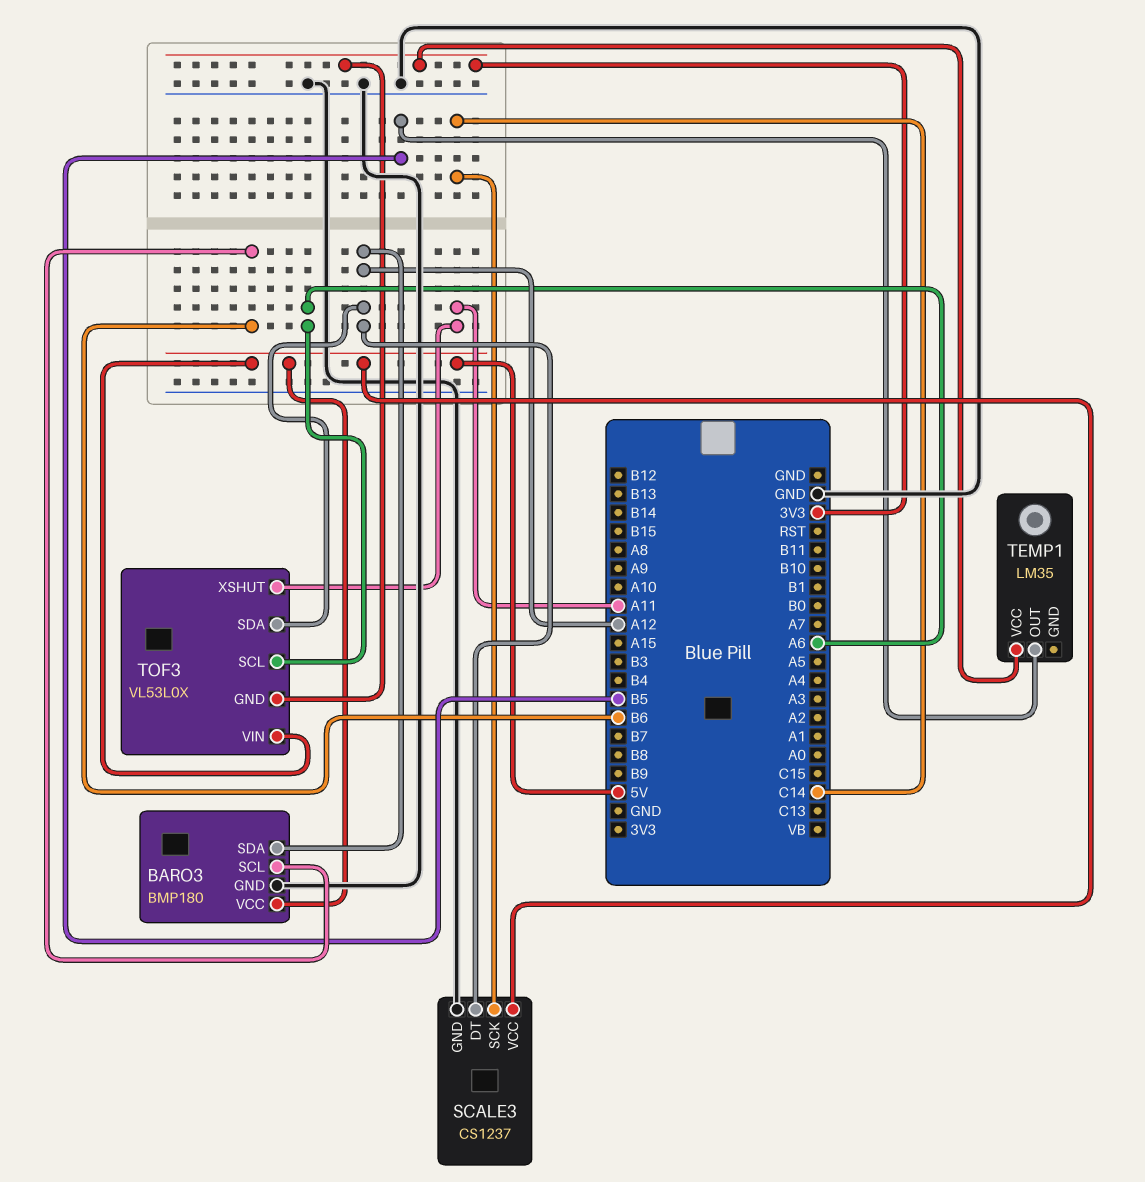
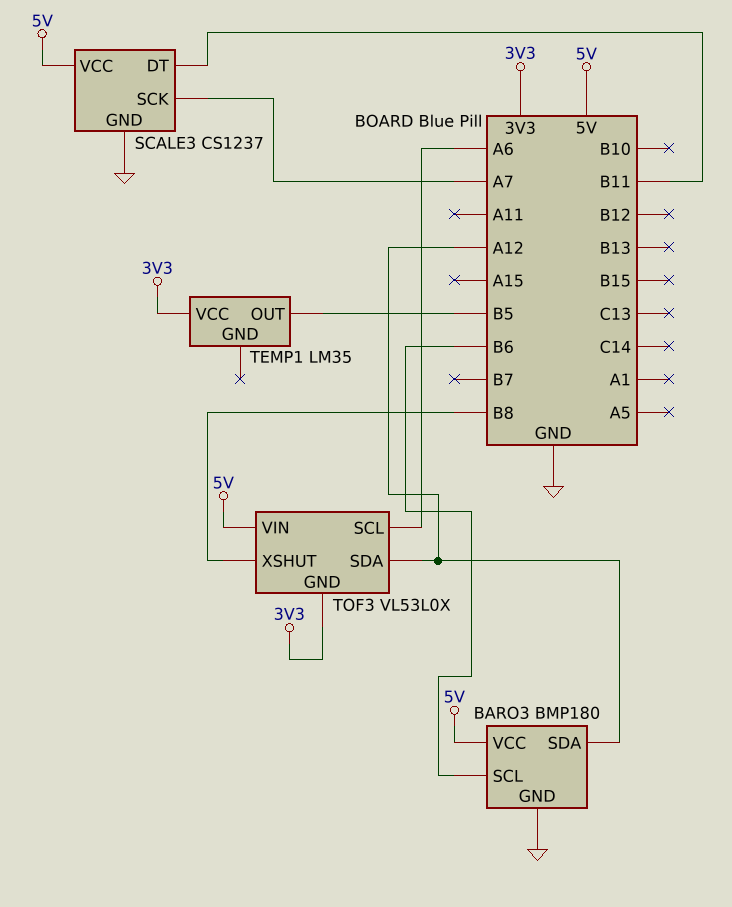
SCALE3 pin DT: A12 -> B11
SCALE3 pin SCK: C14 -> A7
TOF3 pin XSHUT: A11 -> B8

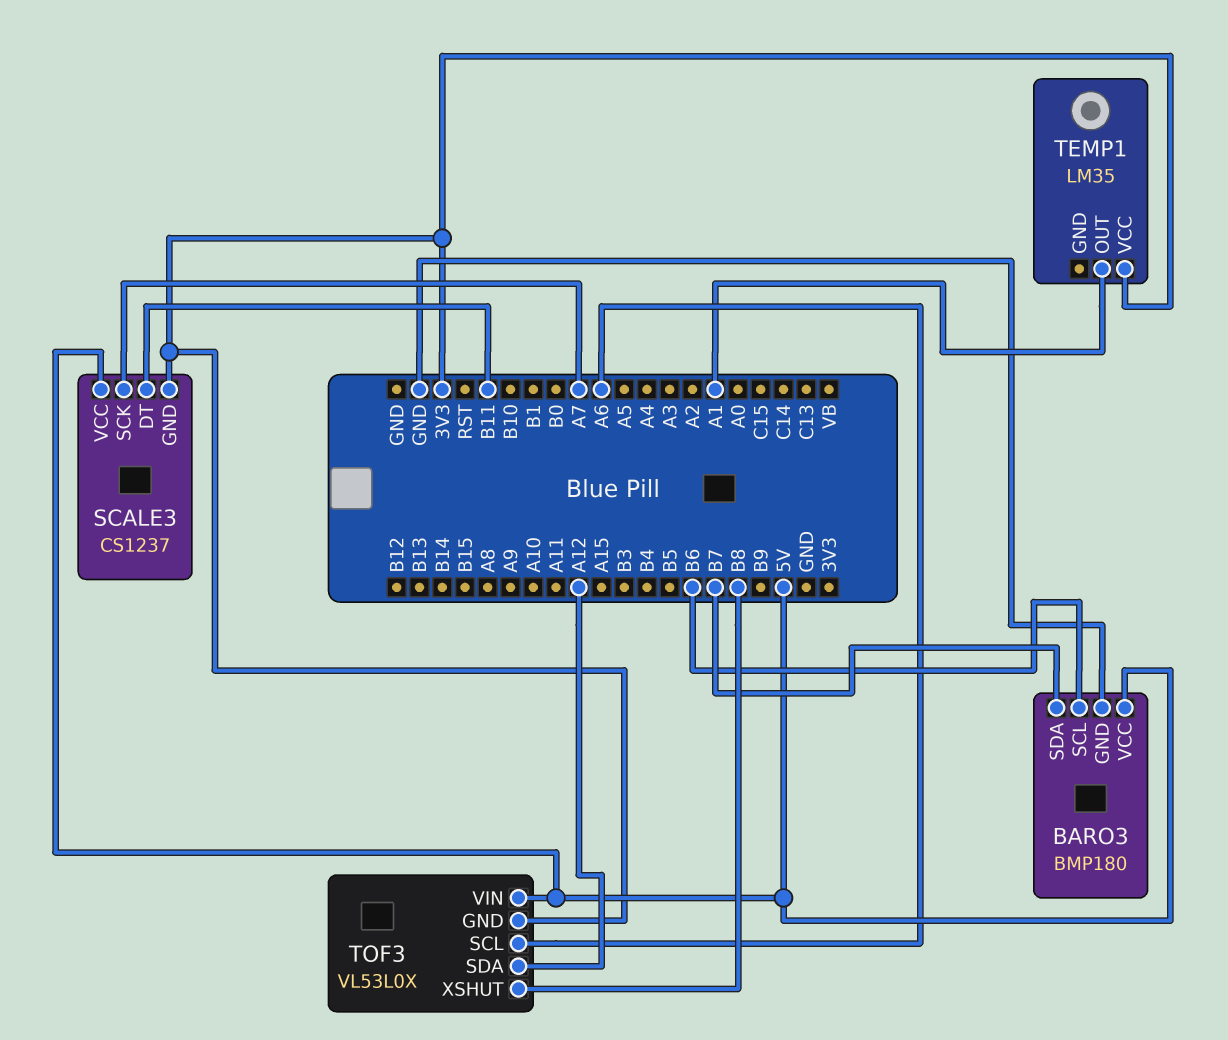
BARO3 pin SDA: A12 -> B7
SCALE3 pin GND: GND -> 3V3
TEMP1 pin OUT: B5 -> A1

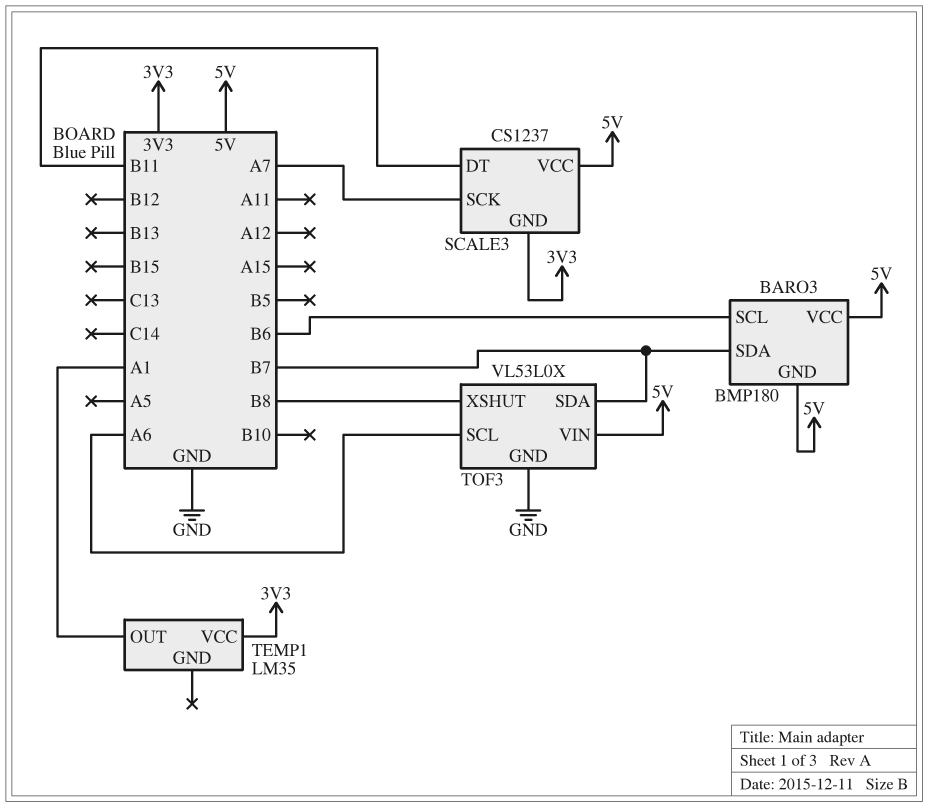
BARO3 pin GND: GND -> 5V
TOF3 pin GND: 3V3 -> GND
TOF3 pin SDA: A12 -> B7

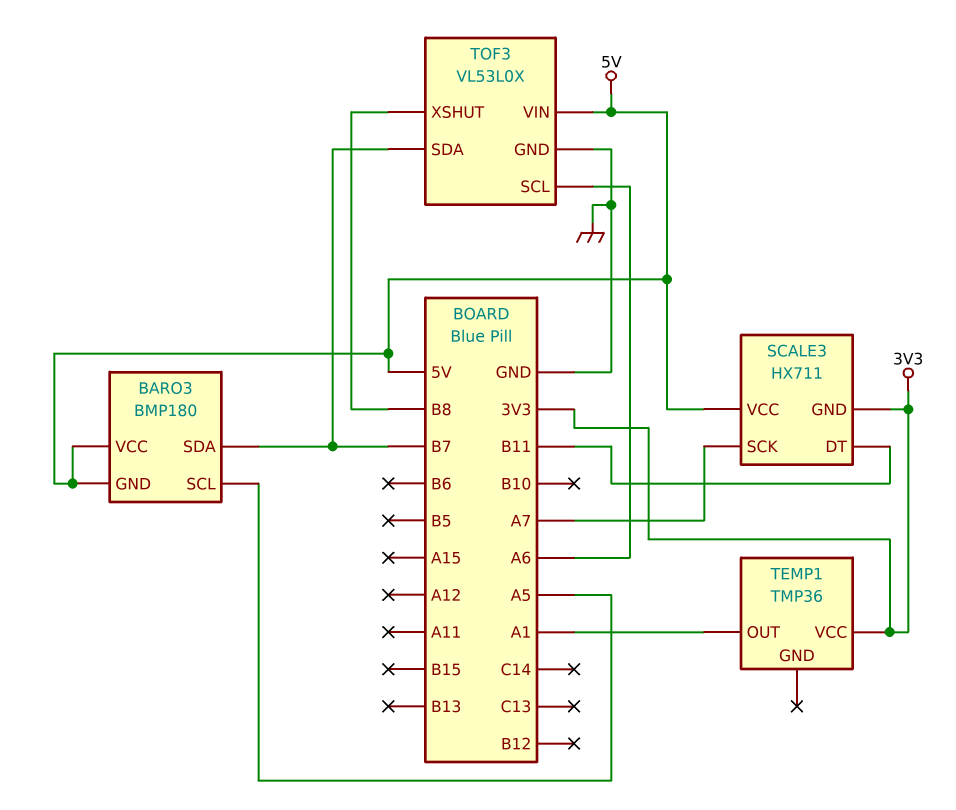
BARO3 pin SCL: B6 -> A5
SCALE3: CS1237 -> HX711
TEMP1: LM35 -> TMP36

